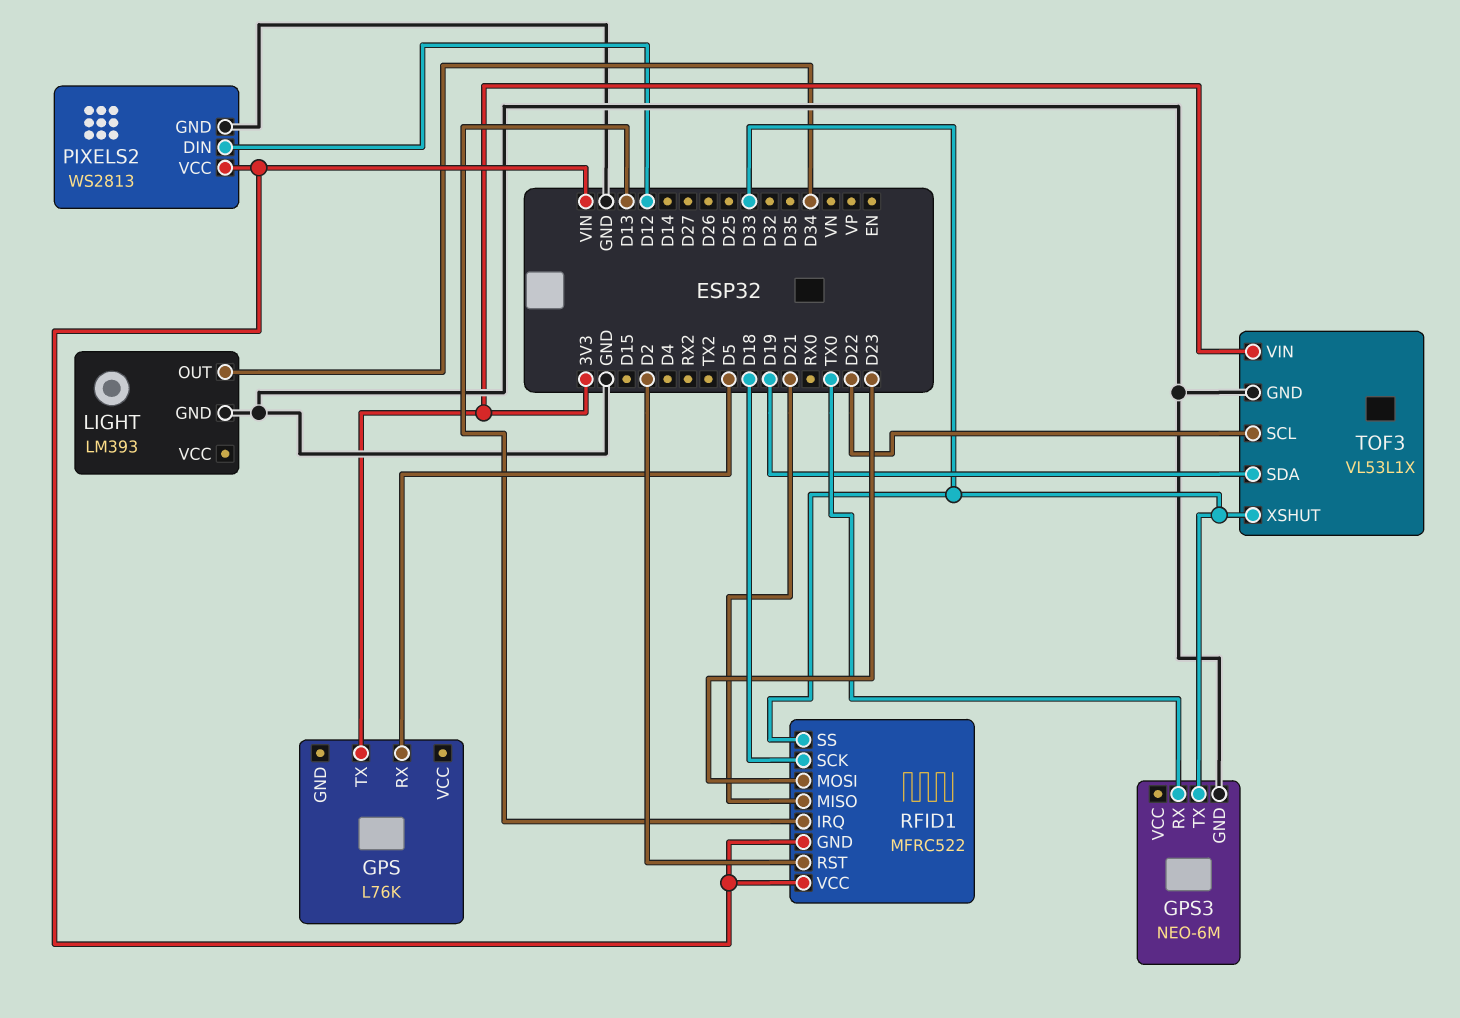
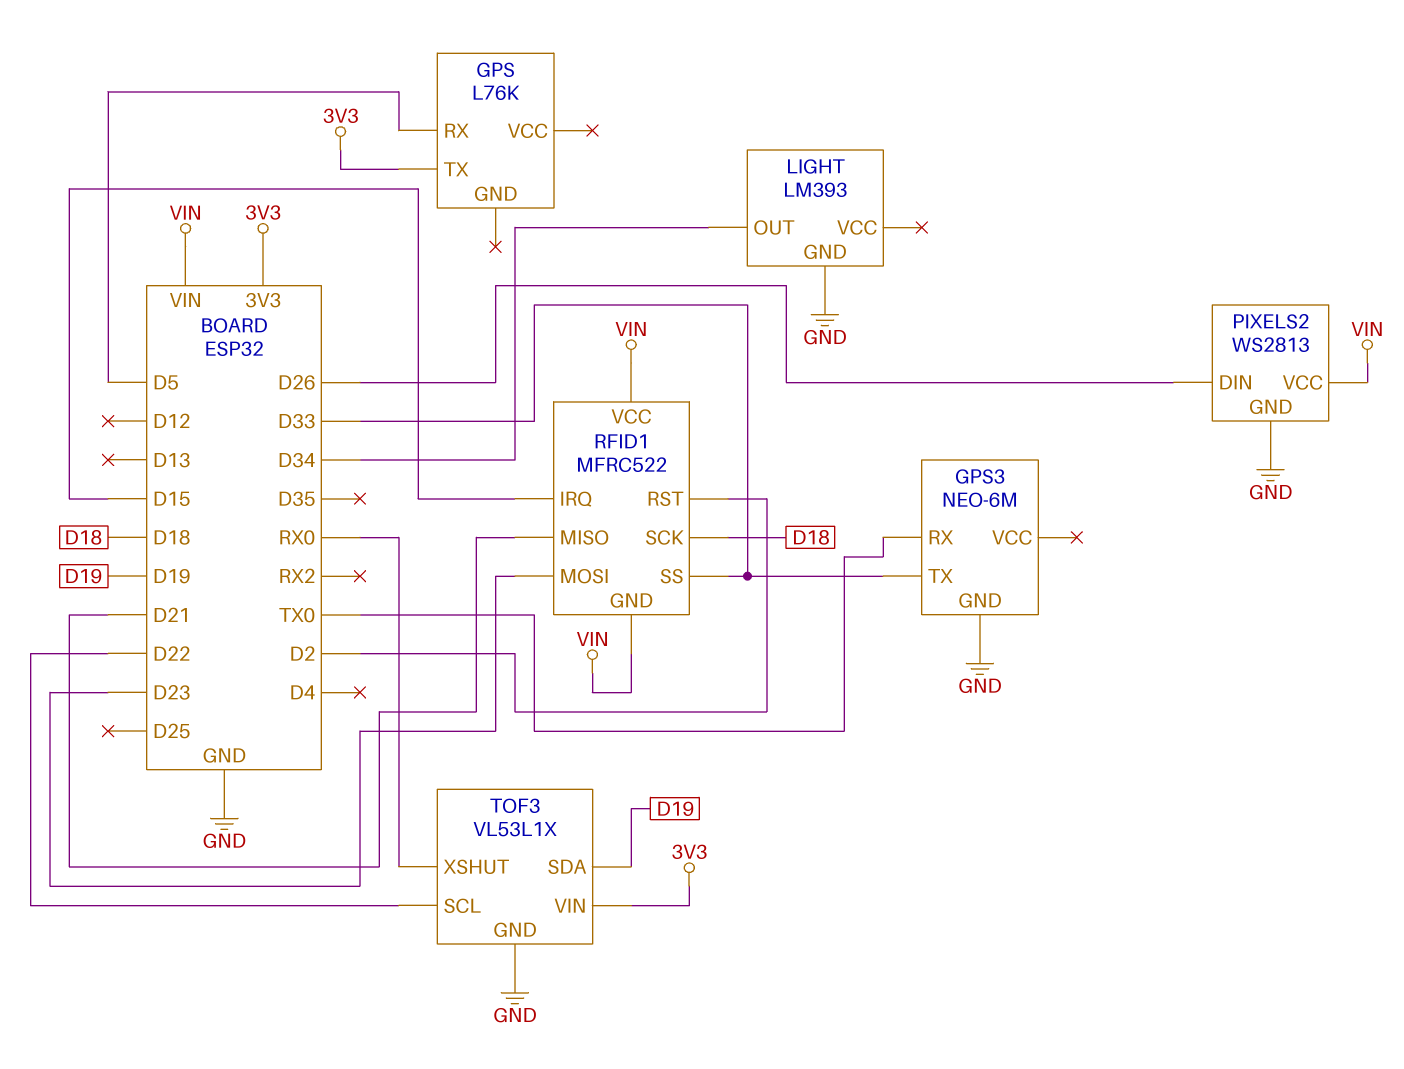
PIXELS2 pin DIN: D12 -> D26
RFID1 pin IRQ: D13 -> D15
TOF3 pin XSHUT: D33 -> RX0

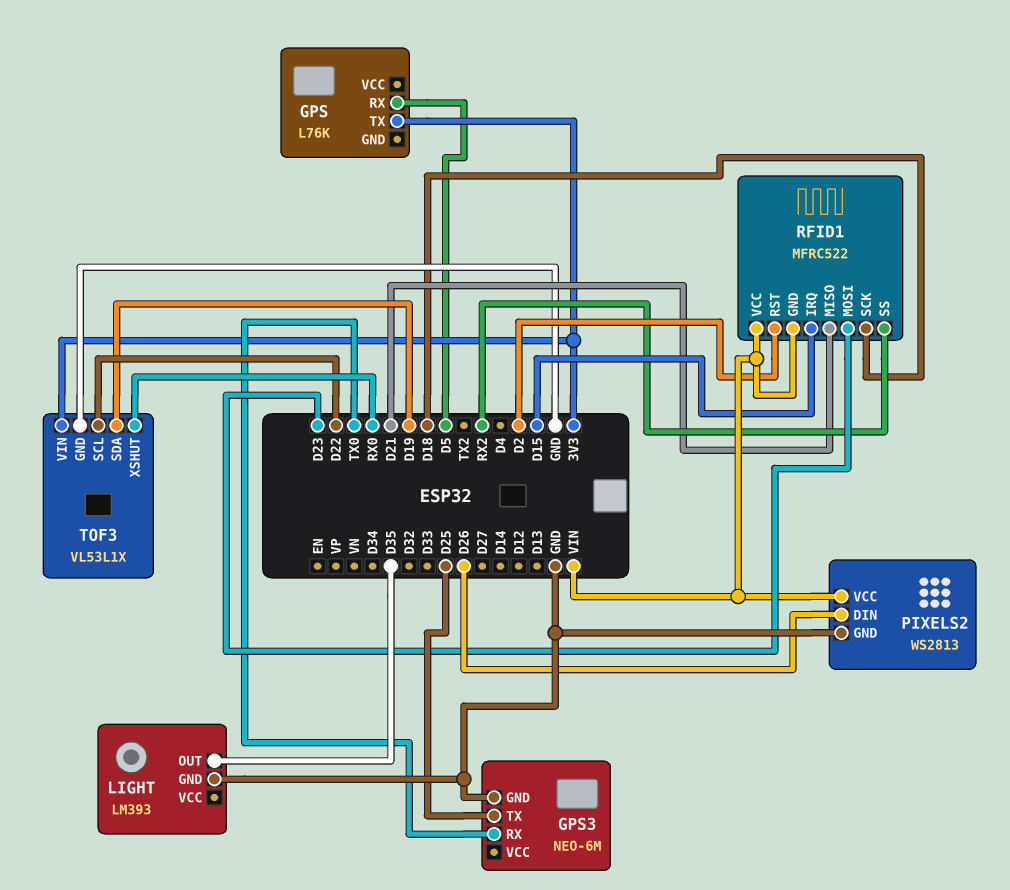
GPS3 pin TX: D33 -> D25
LIGHT pin OUT: D34 -> D35
RFID1 pin SS: D33 -> RX2

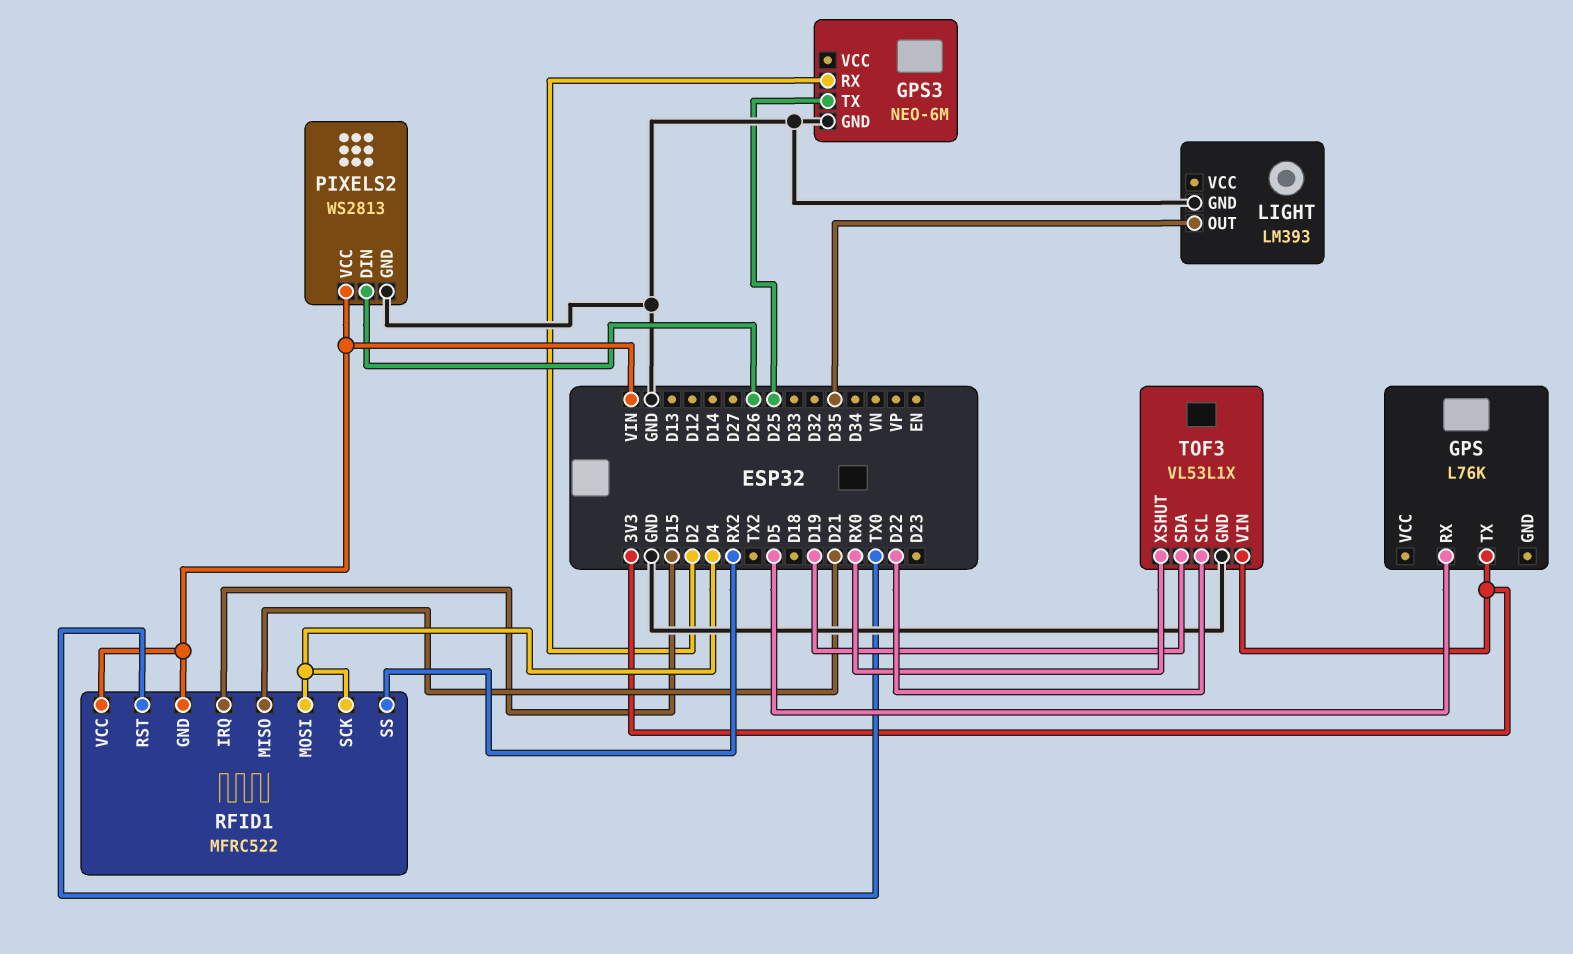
GPS3 pin RX: TX0 -> D2
RFID1 pin MOSI: D23 -> D4
RFID1 pin RST: D2 -> TX0
RFID1 pin SCK: D18 -> D4

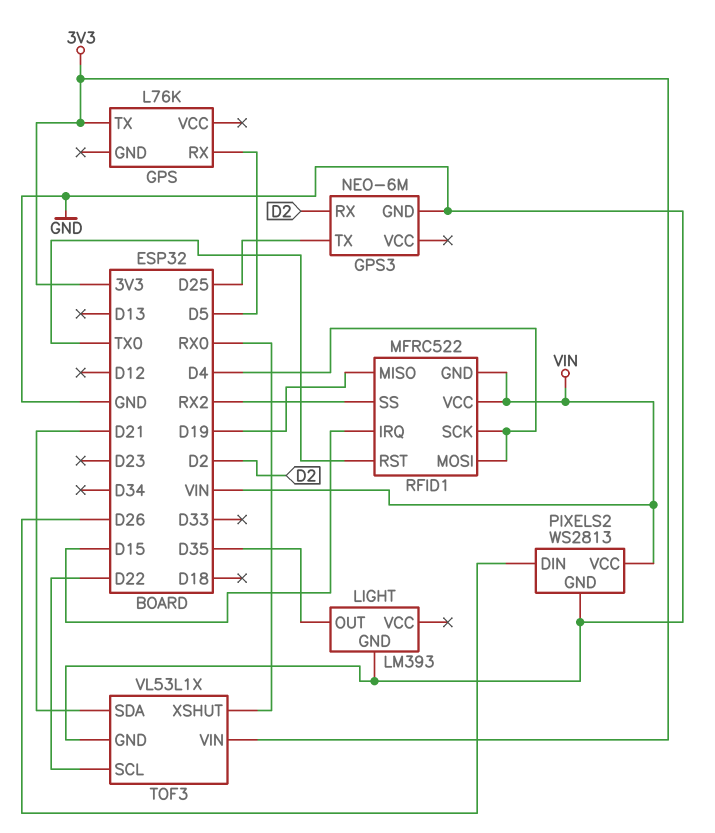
RFID1 pin MISO: D21 -> D19
TOF3 pin SDA: D19 -> D21

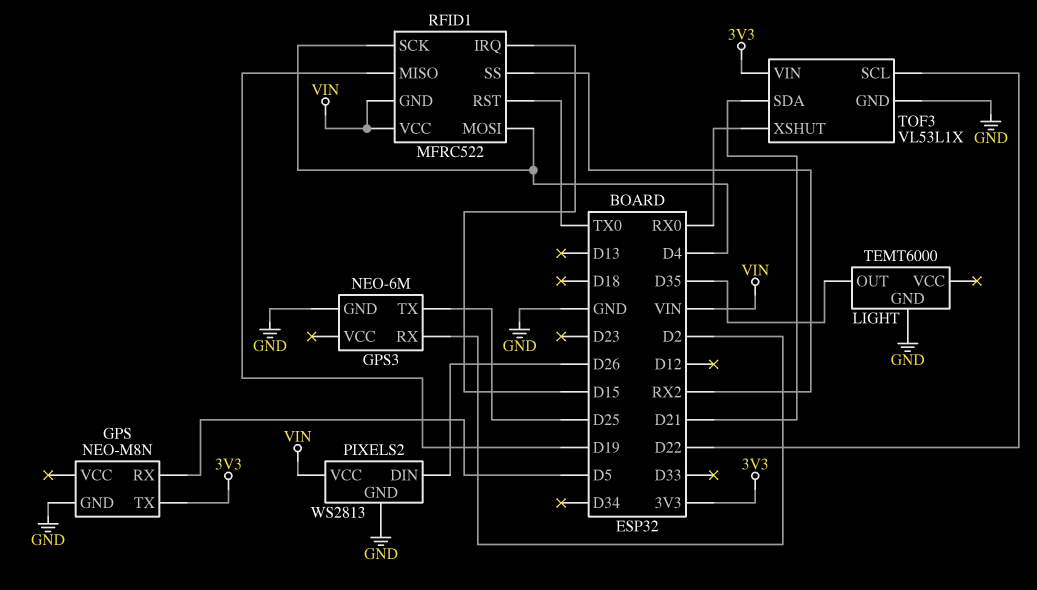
GPS: L76K -> NEO-M8N
GPS pin GND: none -> GND
LIGHT: LM393 -> TEMT6000

